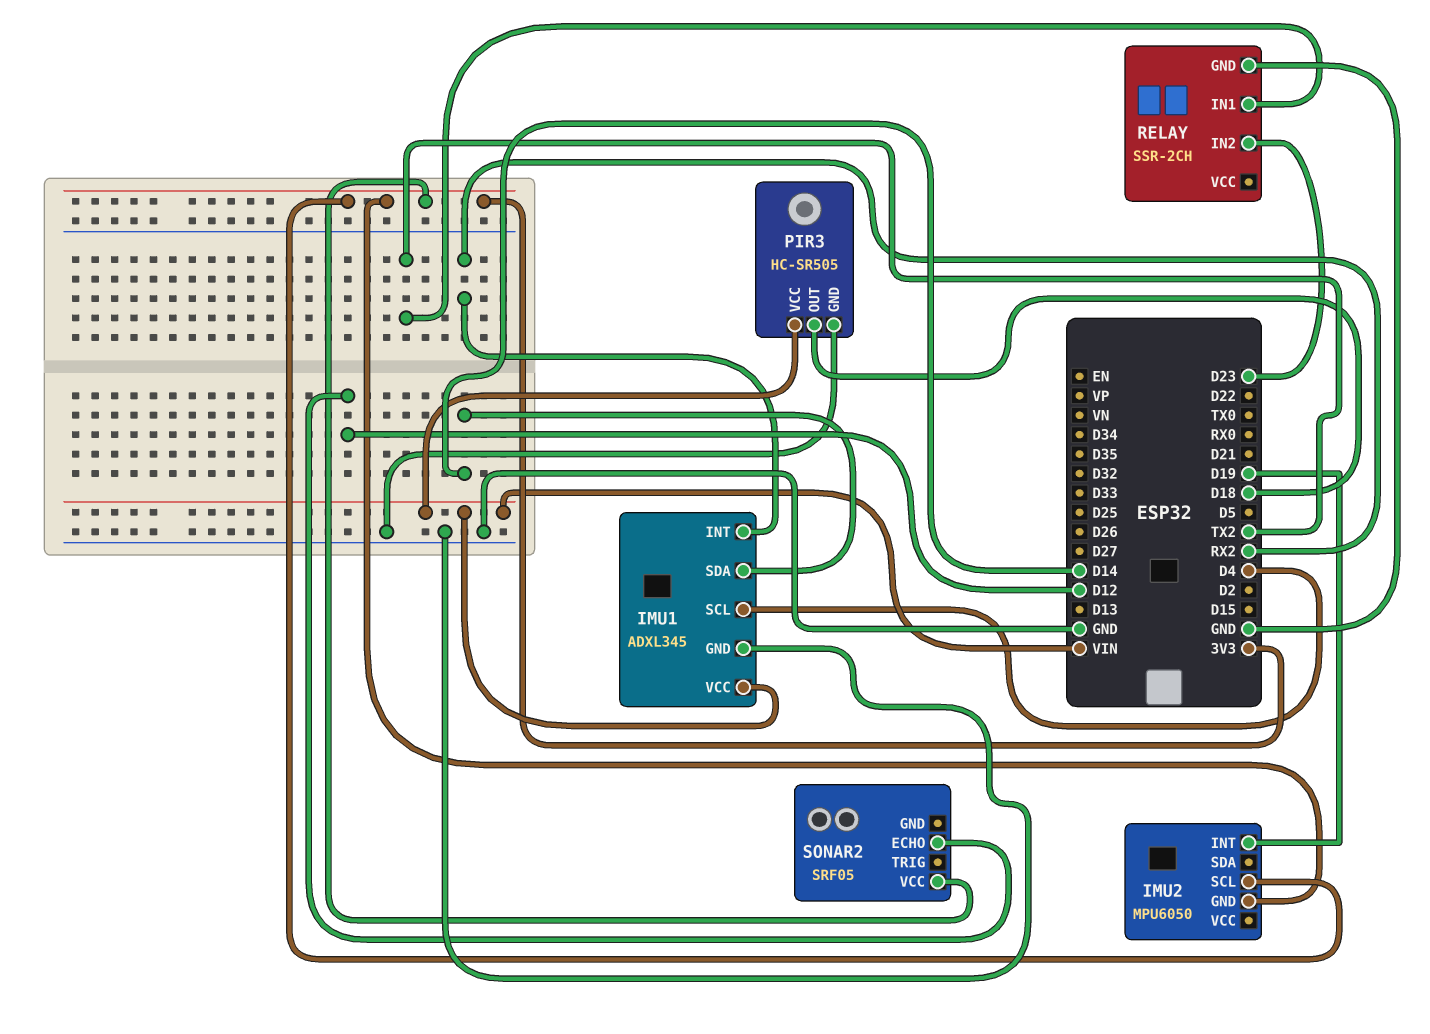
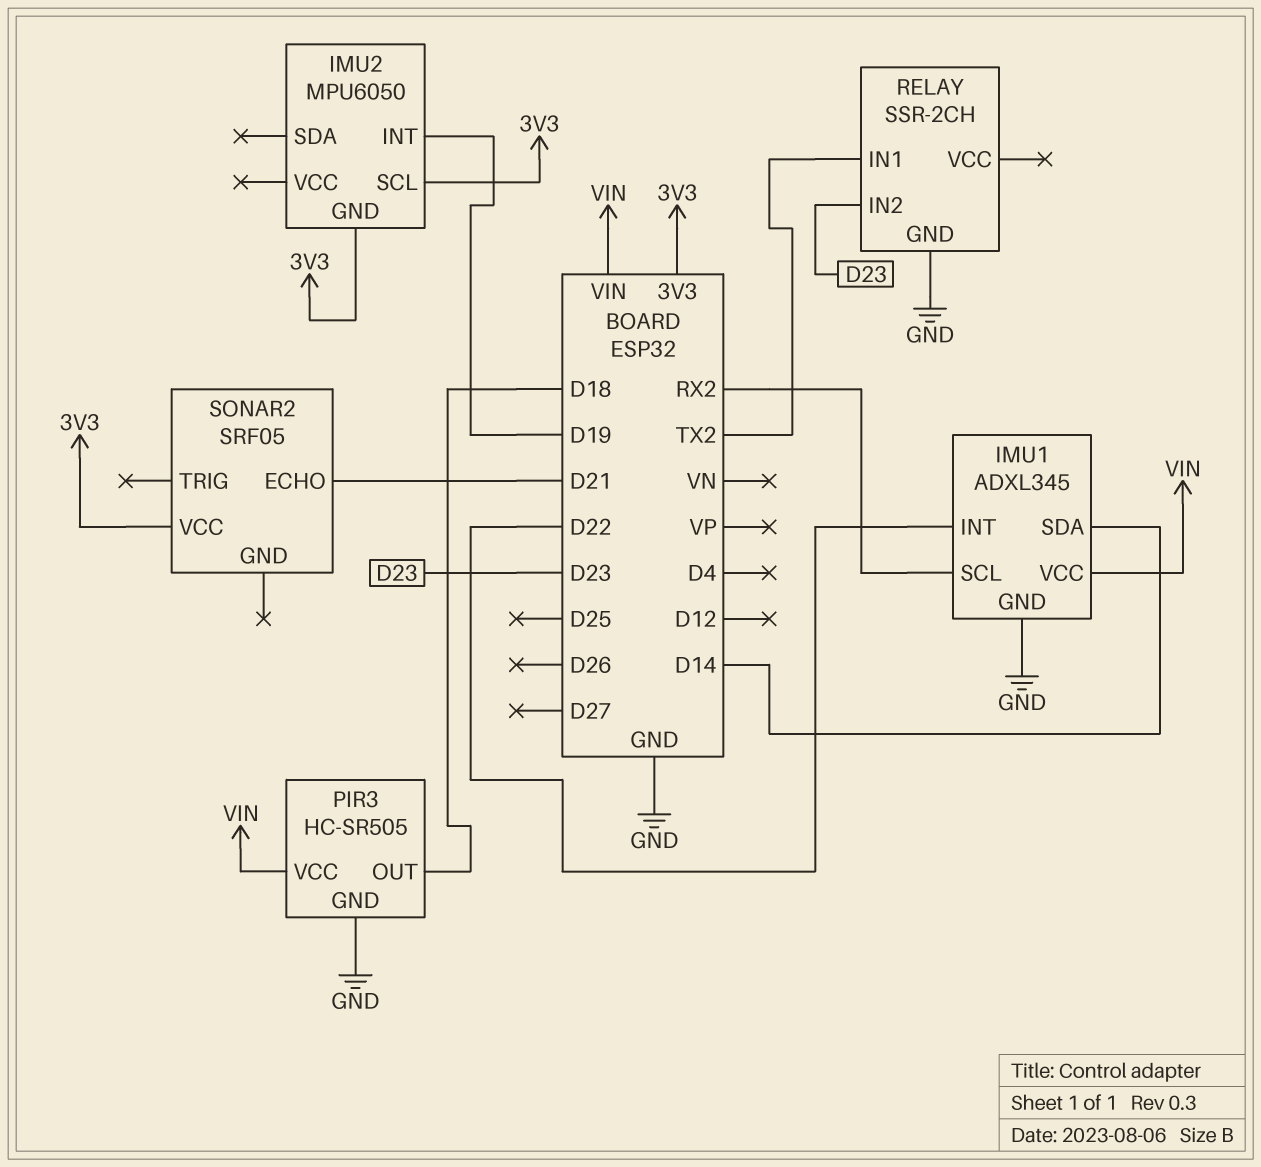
IMU1 pin INT: RX2 -> D22
IMU1 pin SCL: D4 -> RX2
SONAR2 pin ECHO: D12 -> D21

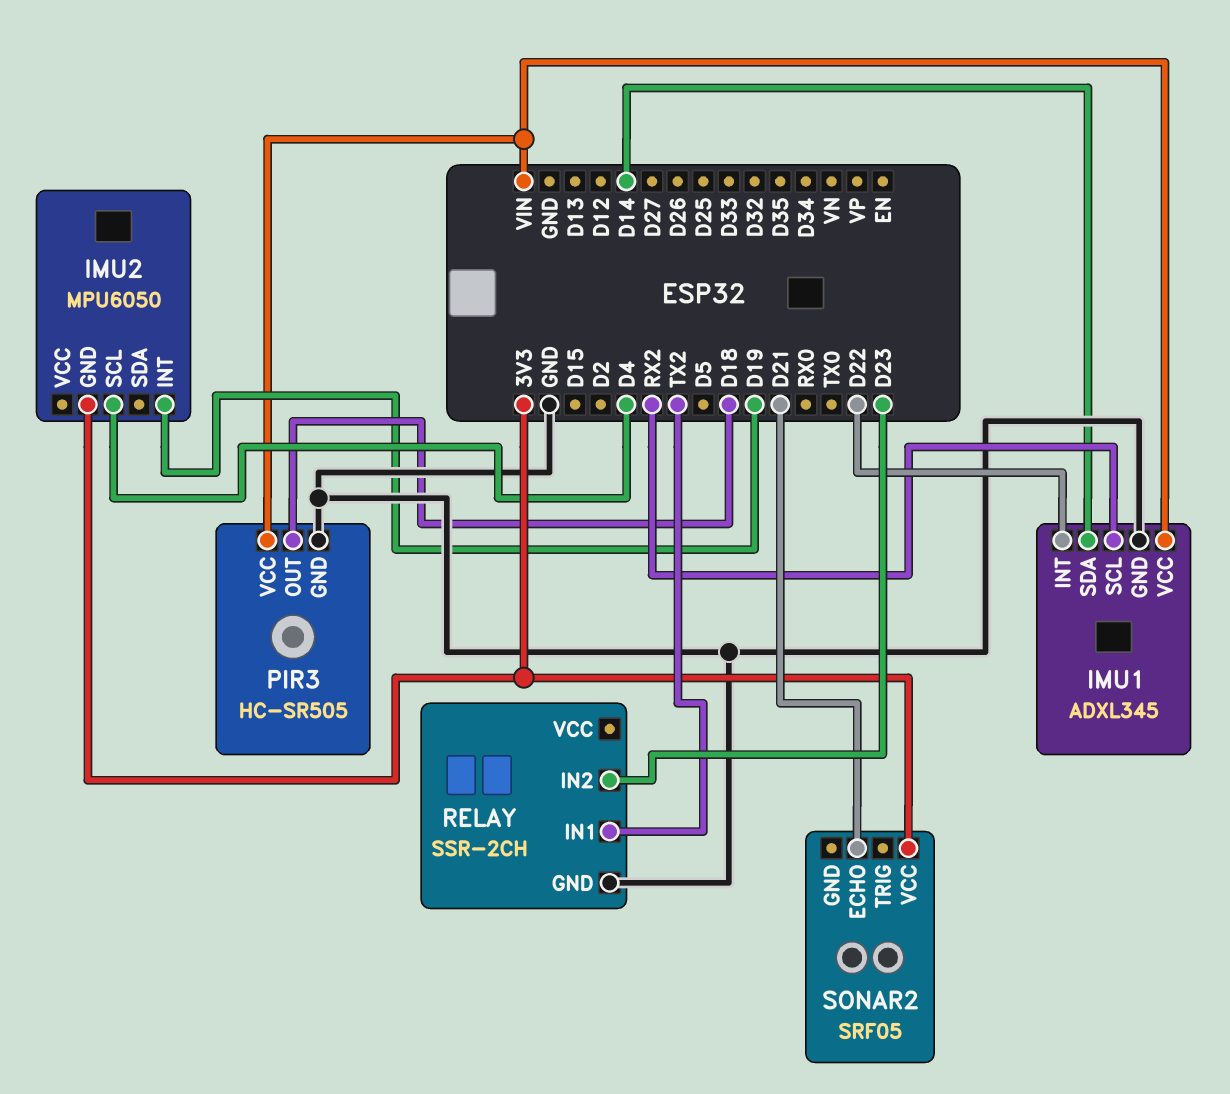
IMU2 pin SCL: 3V3 -> D4

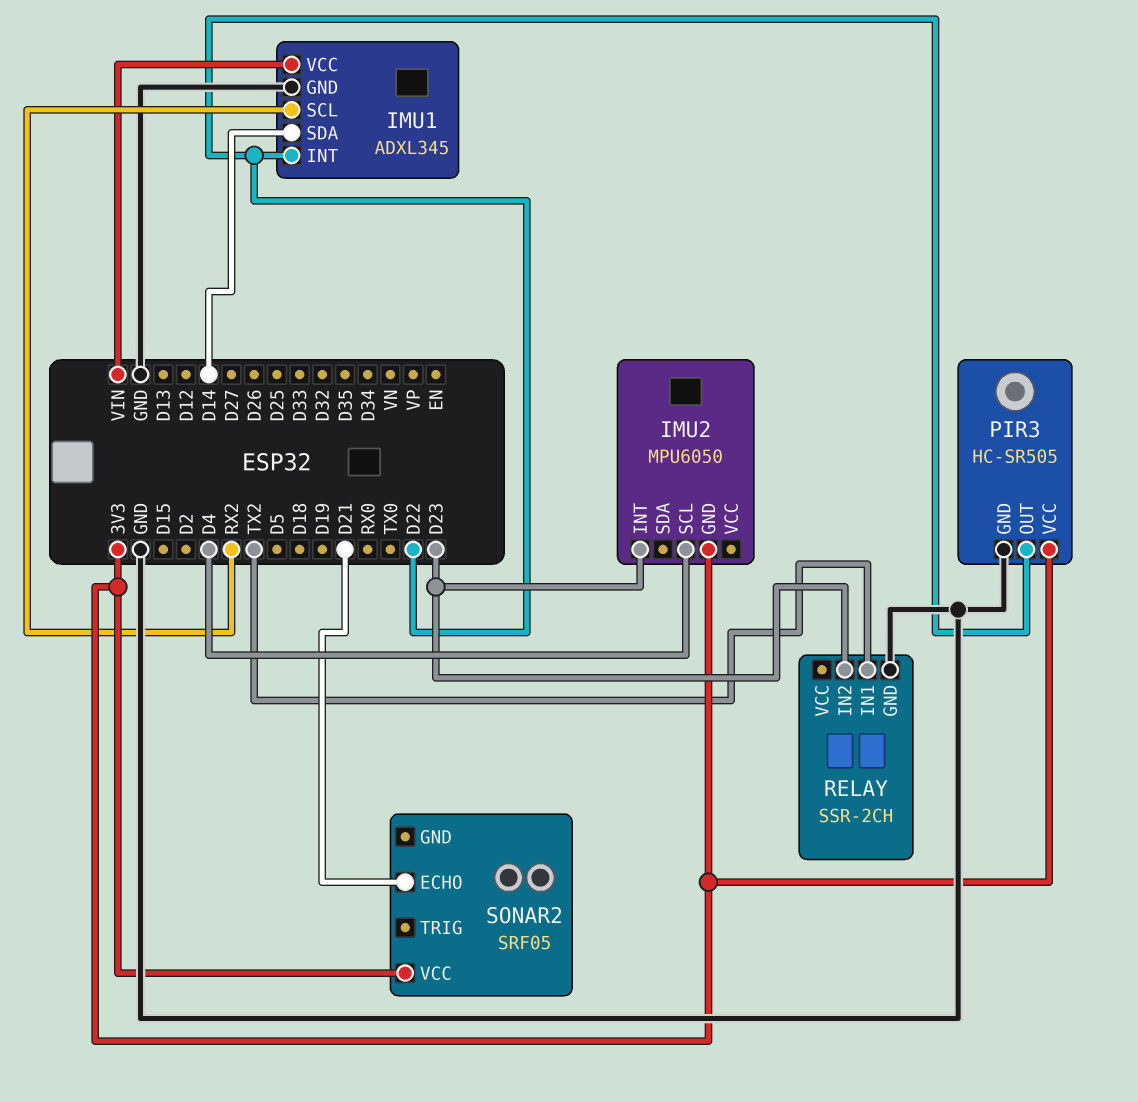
IMU2 pin INT: D19 -> D23
PIR3 pin OUT: D18 -> D22
PIR3 pin VCC: VIN -> 3V3

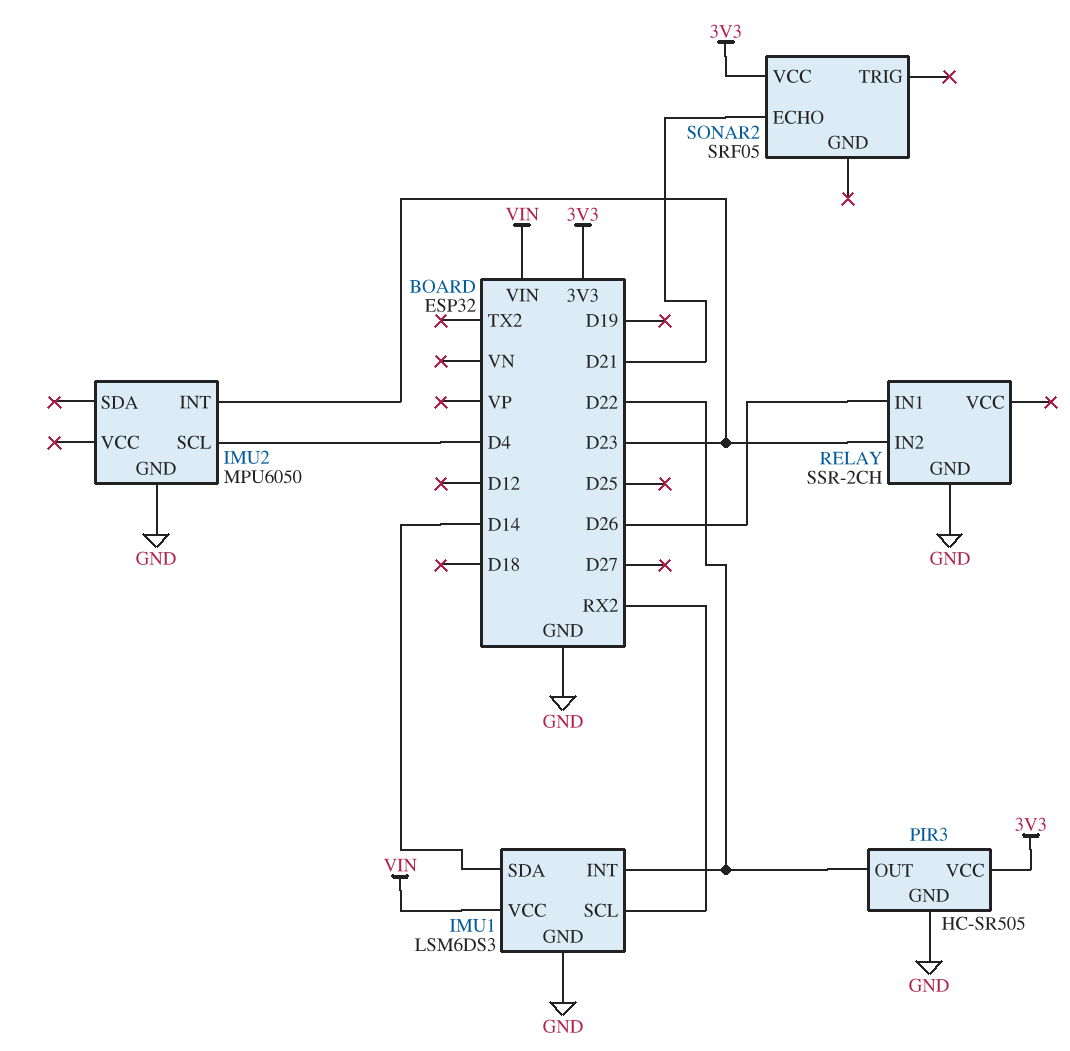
IMU1: ADXL345 -> LSM6DS3
IMU2 pin GND: 3V3 -> GND
RELAY pin IN1: TX2 -> D26

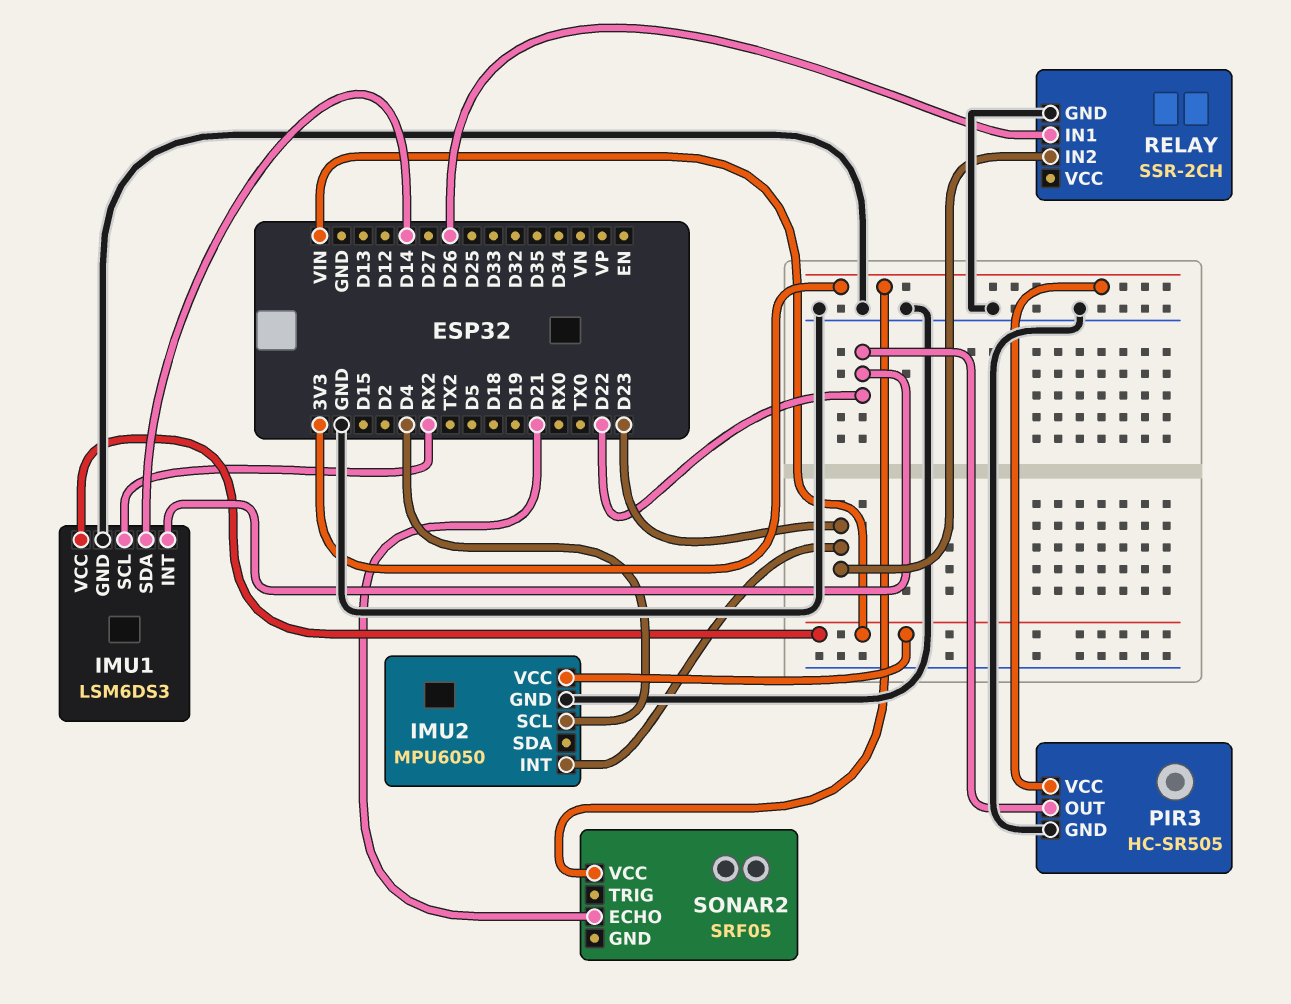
IMU2 pin VCC: none -> VIN

